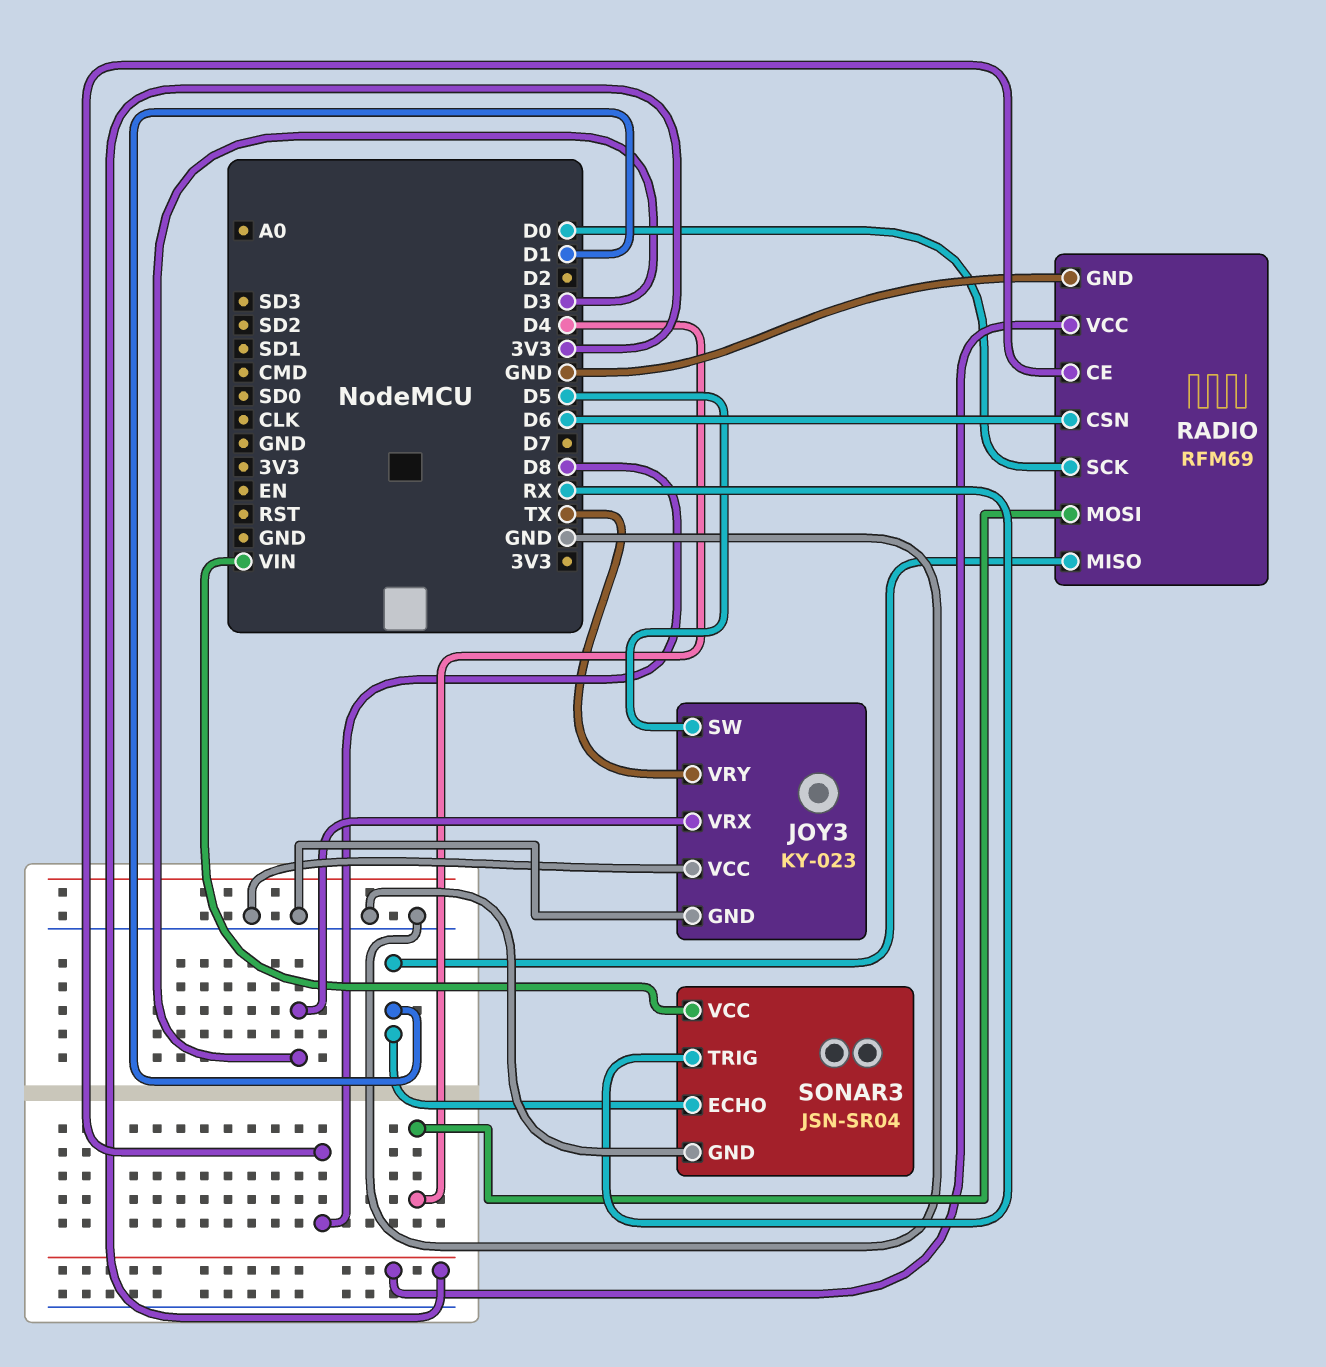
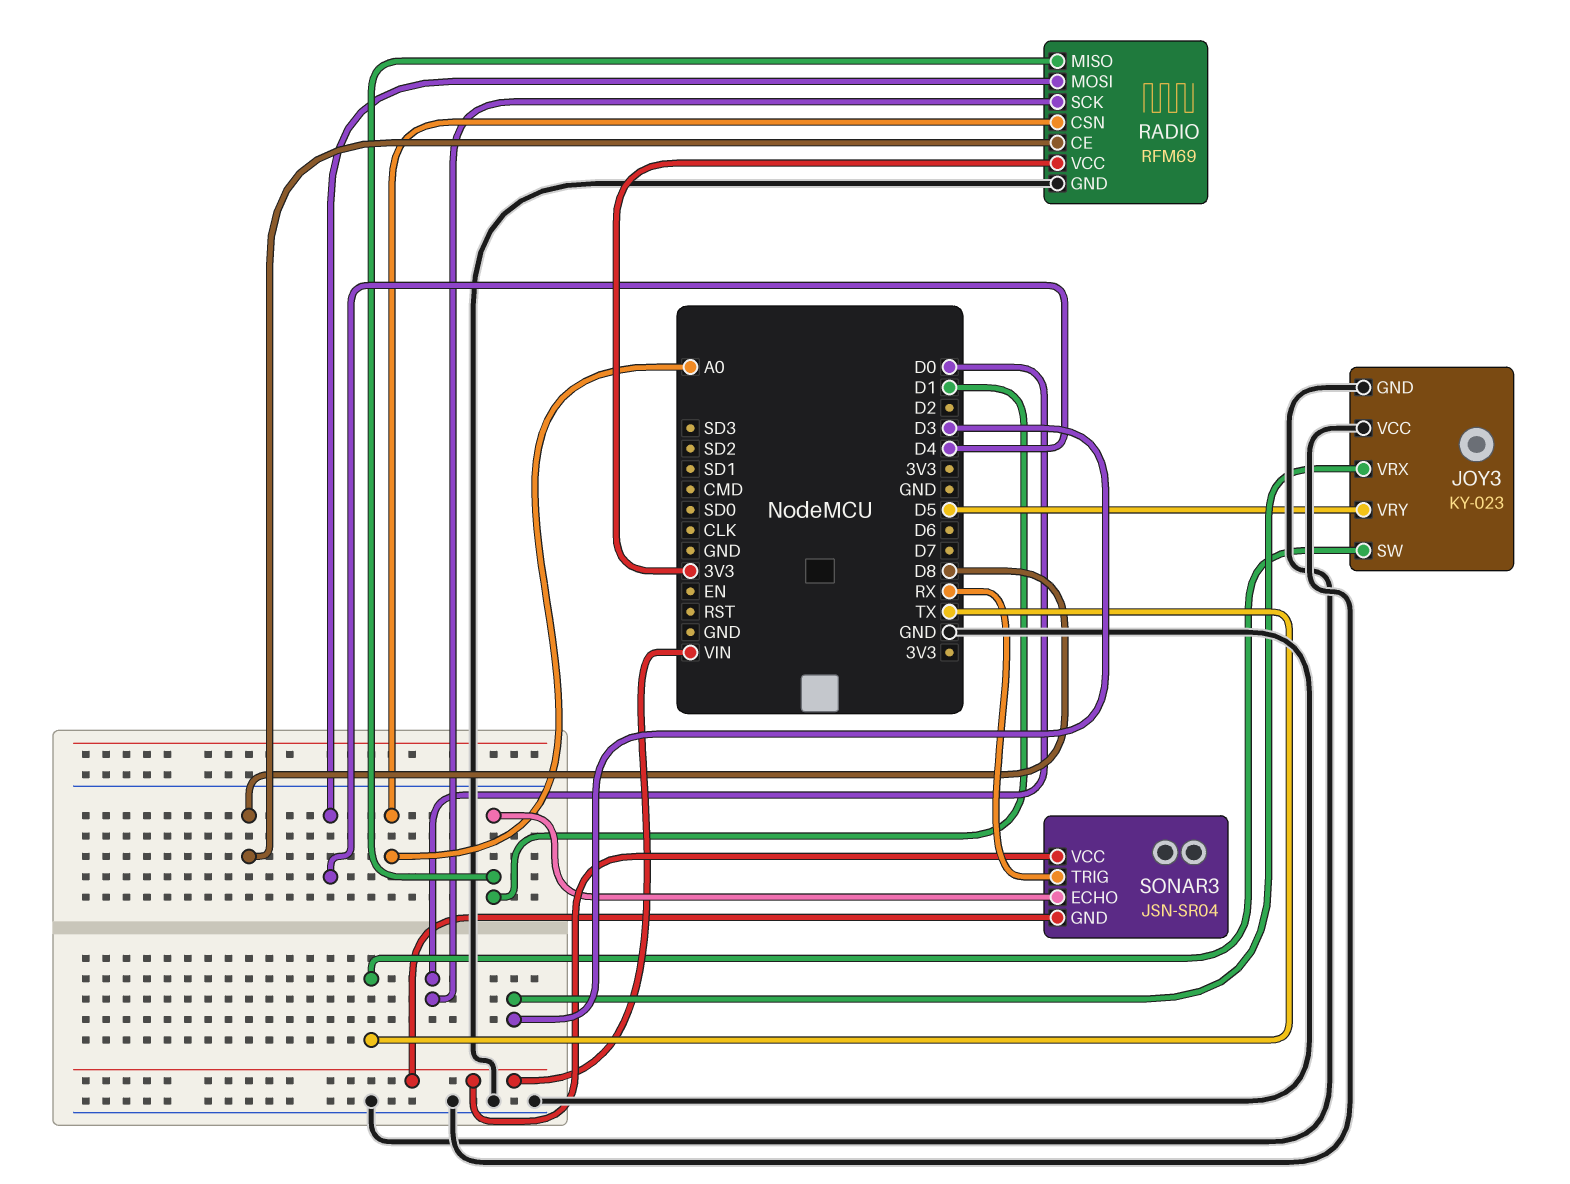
JOY3 pin SW: D5 -> TX
JOY3 pin VRY: TX -> D5
RADIO pin CSN: D6 -> A0
SONAR3 pin GND: GND -> VIN

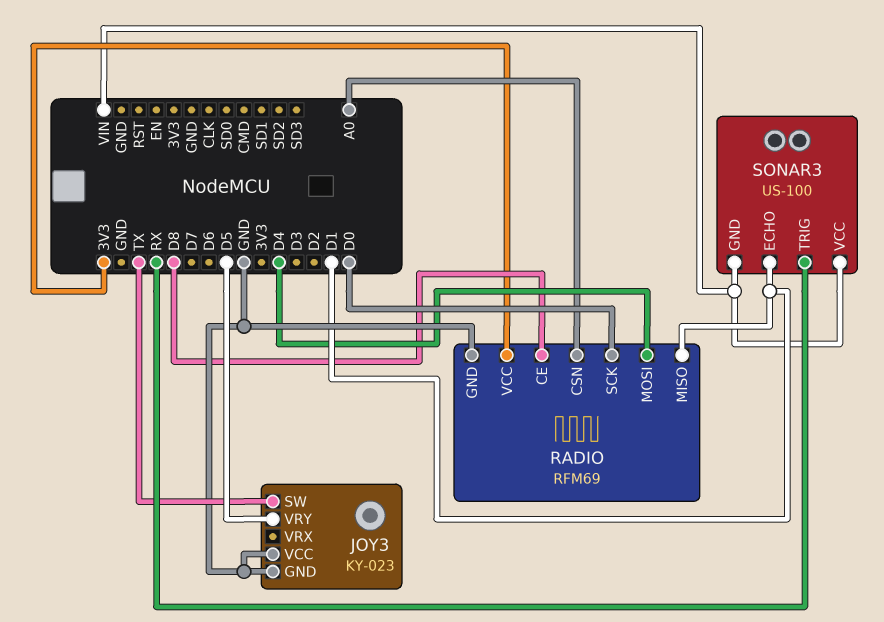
JOY3 pin VRX: D3 -> none
SONAR3: JSN-SR04 -> US-100

